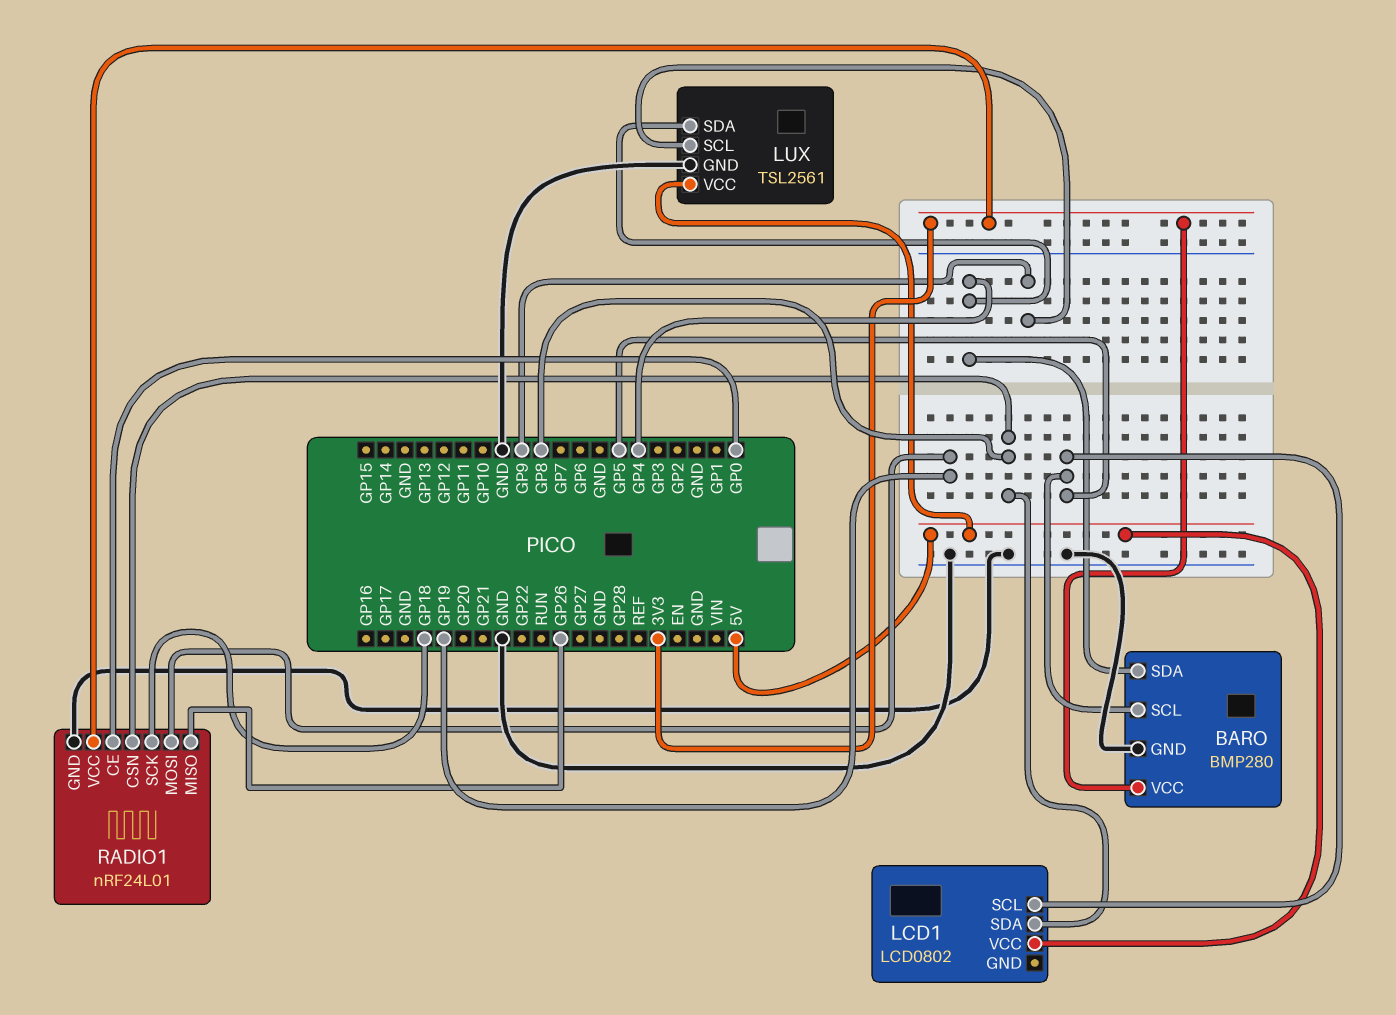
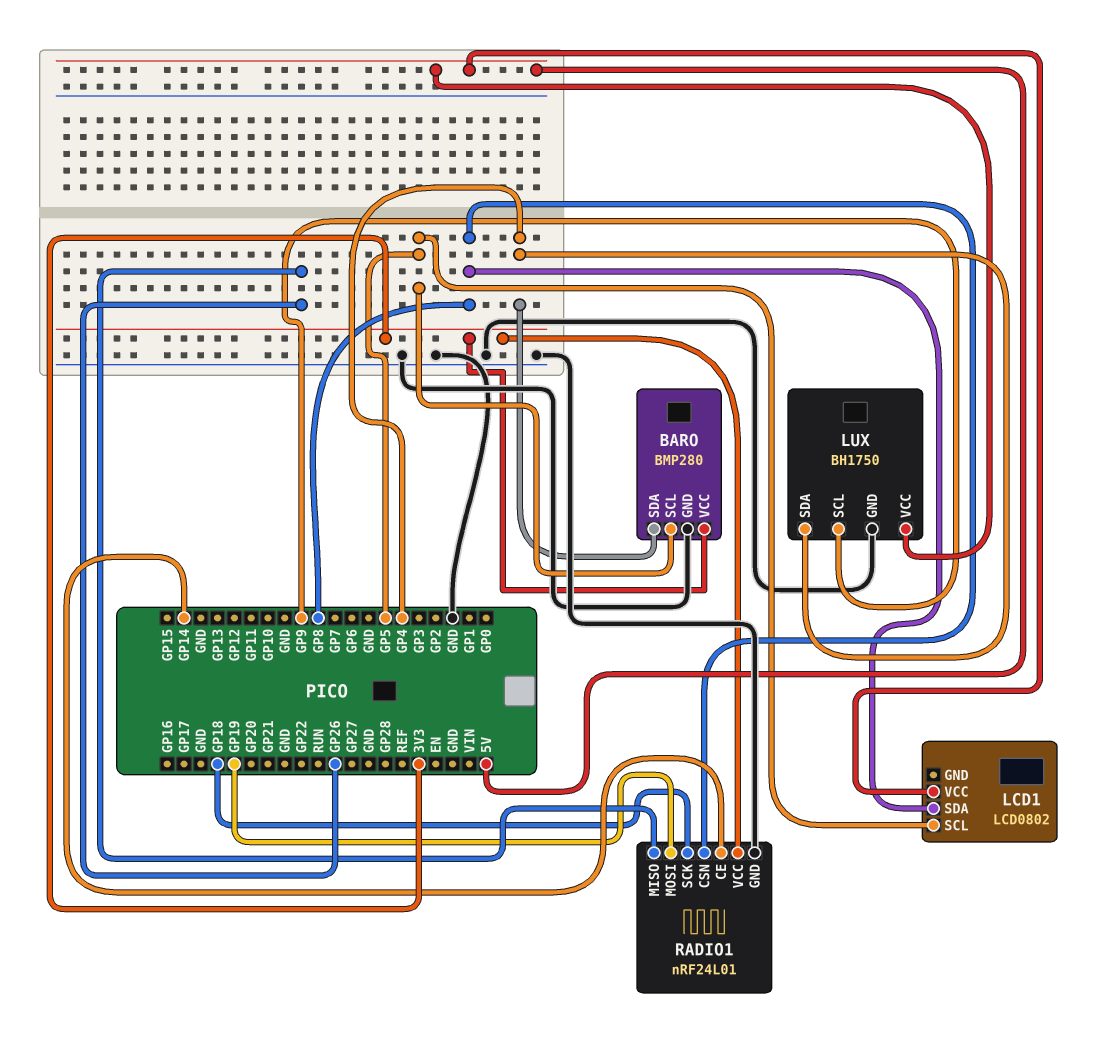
LUX: TSL2561 -> BH1750
RADIO1 pin CE: GP0 -> GP14

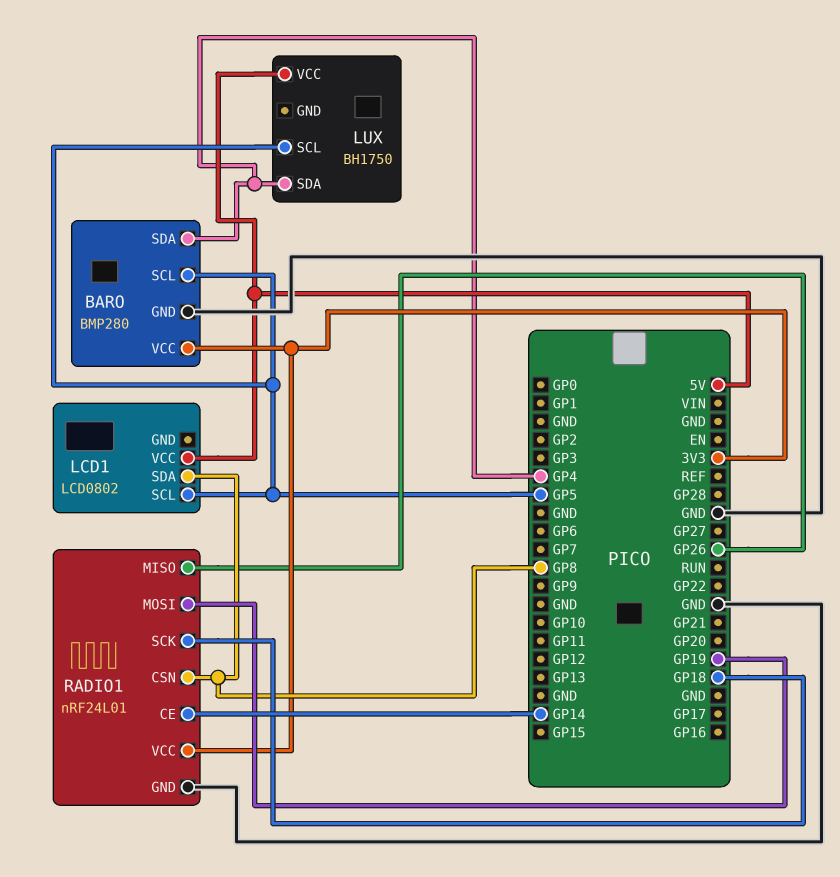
LUX pin GND: GND -> none
LUX pin SCL: GP9 -> GP5

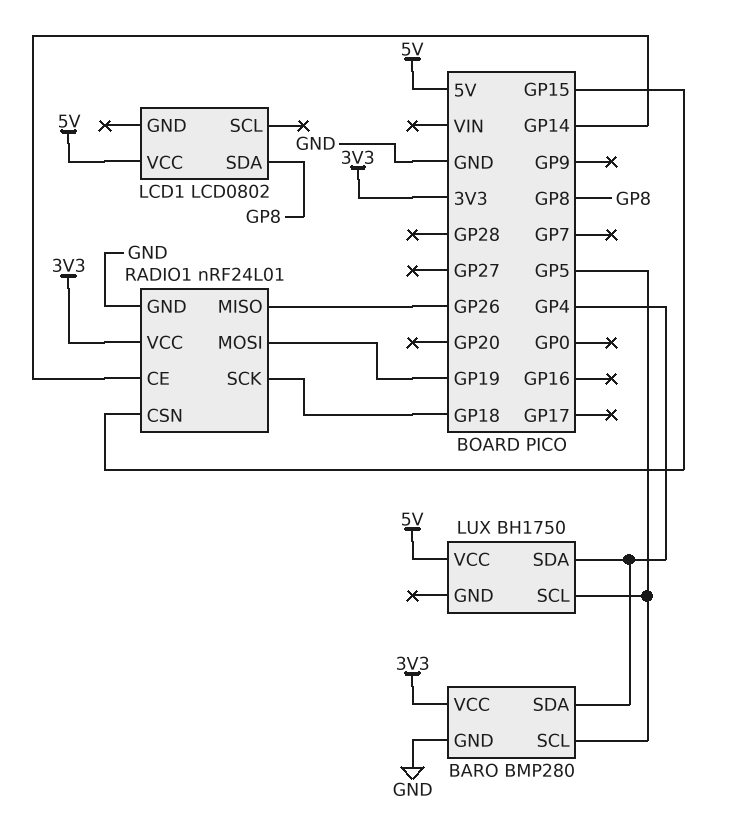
LCD1 pin SCL: GP5 -> none
RADIO1 pin CSN: GP8 -> GP15

